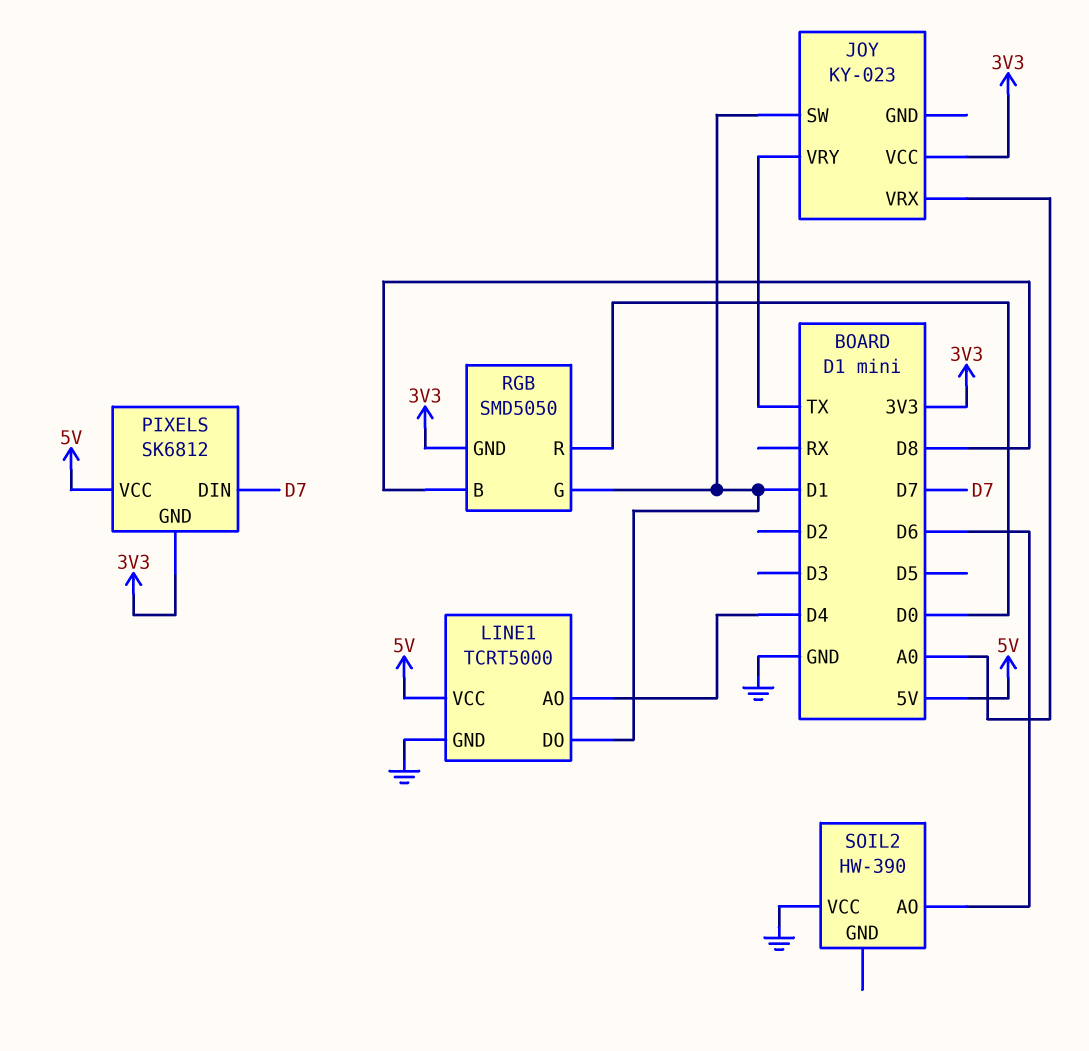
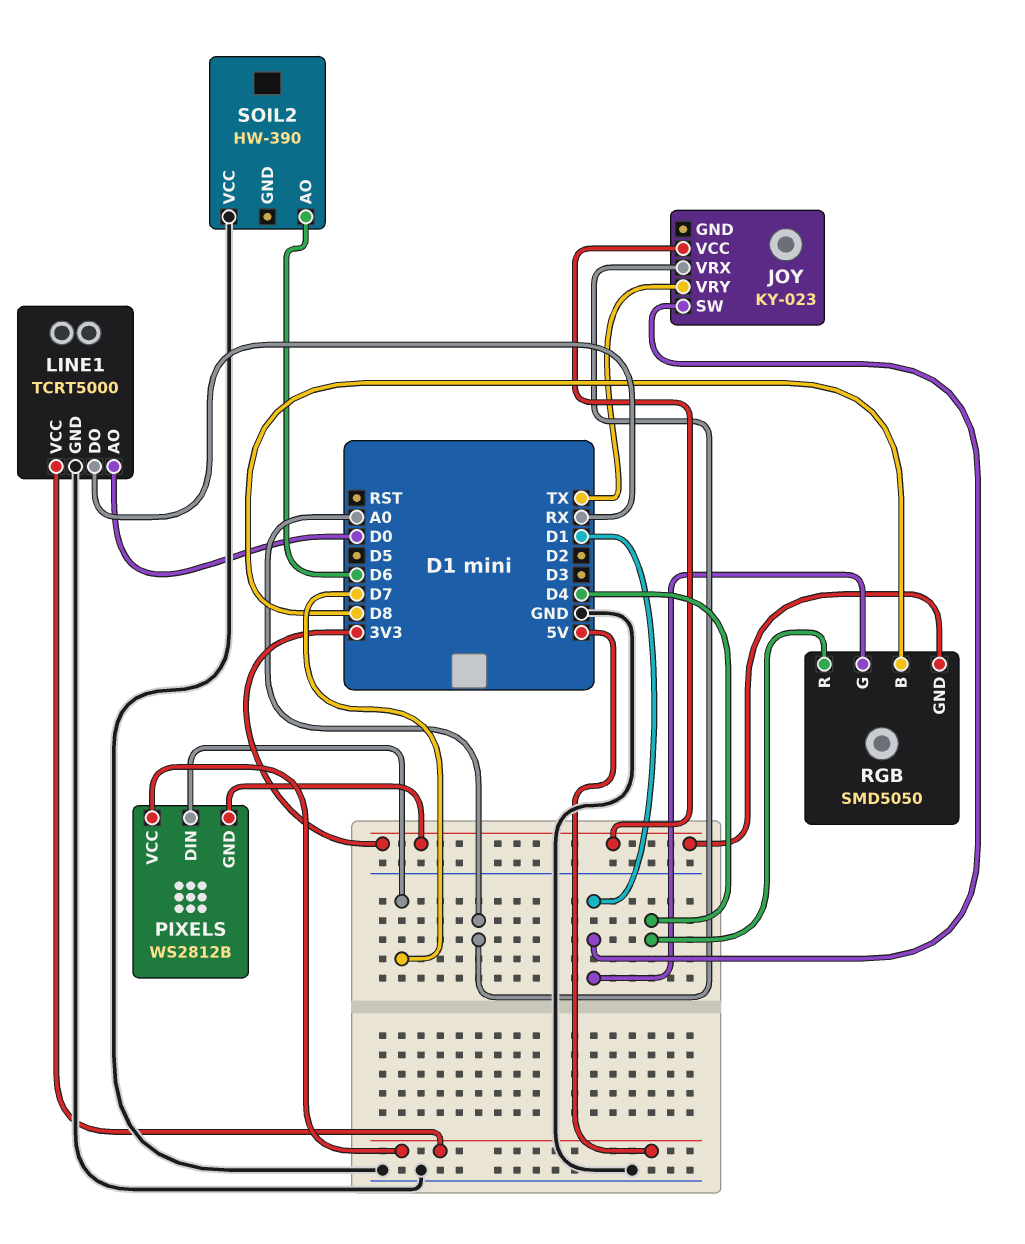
LINE1 pin AO: D4 -> D0
LINE1 pin DO: D1 -> RX
PIXELS: SK6812 -> WS2812B
RGB pin R: D0 -> D4

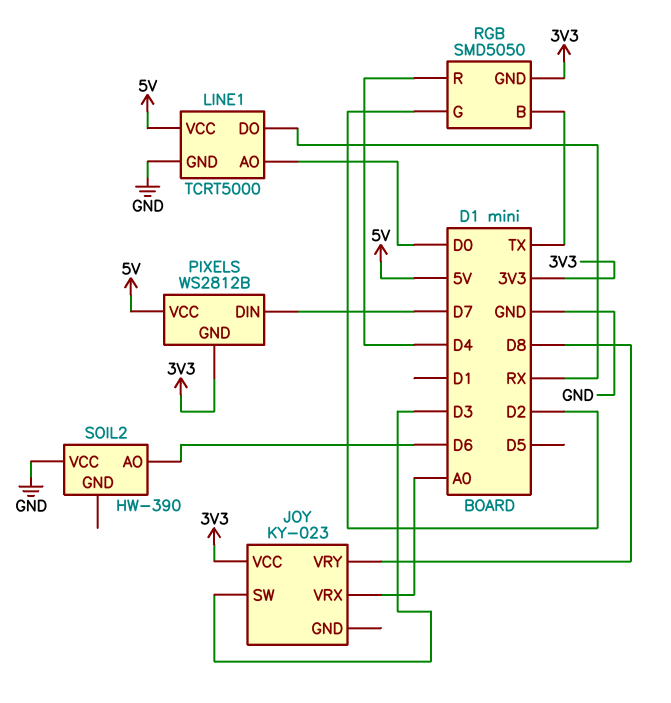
JOY pin SW: D1 -> D3
JOY pin VRY: TX -> D8
RGB pin B: D8 -> TX
RGB pin G: D1 -> D2

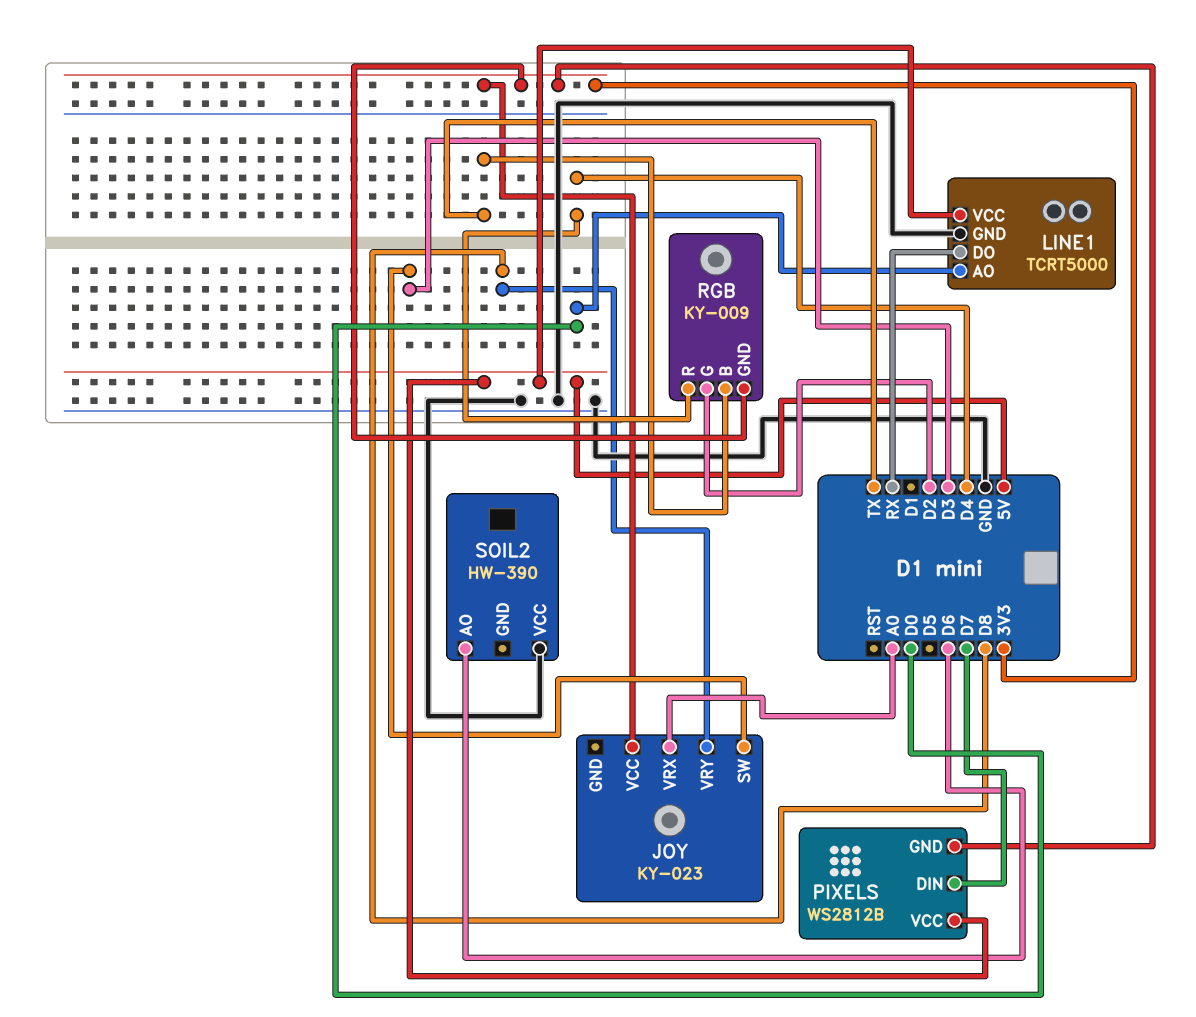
RGB: SMD5050 -> KY-009

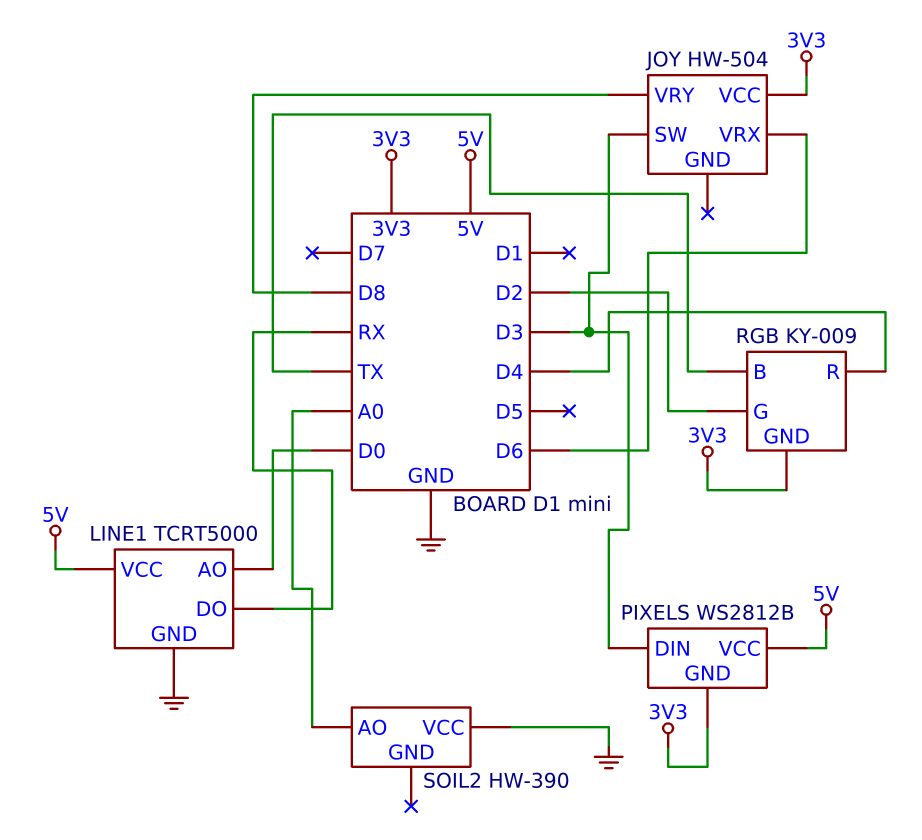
JOY: KY-023 -> HW-504
JOY pin VRX: A0 -> D6
PIXELS pin DIN: D7 -> D3
SOIL2 pin AO: D6 -> A0

